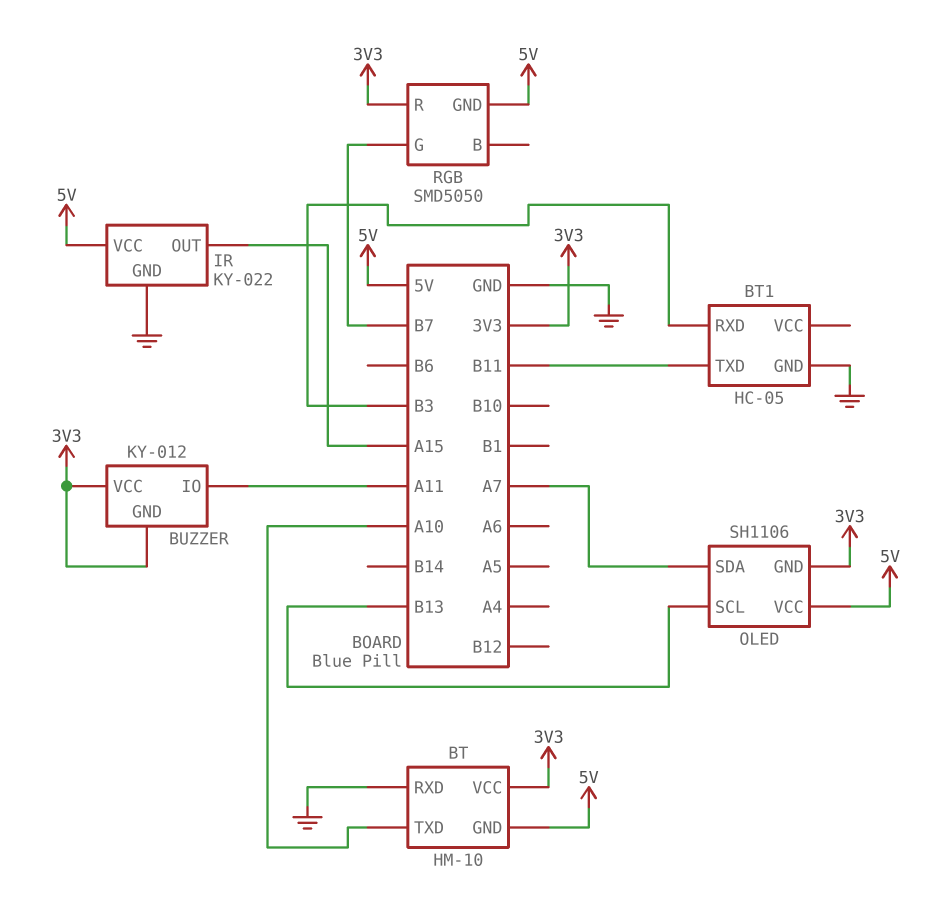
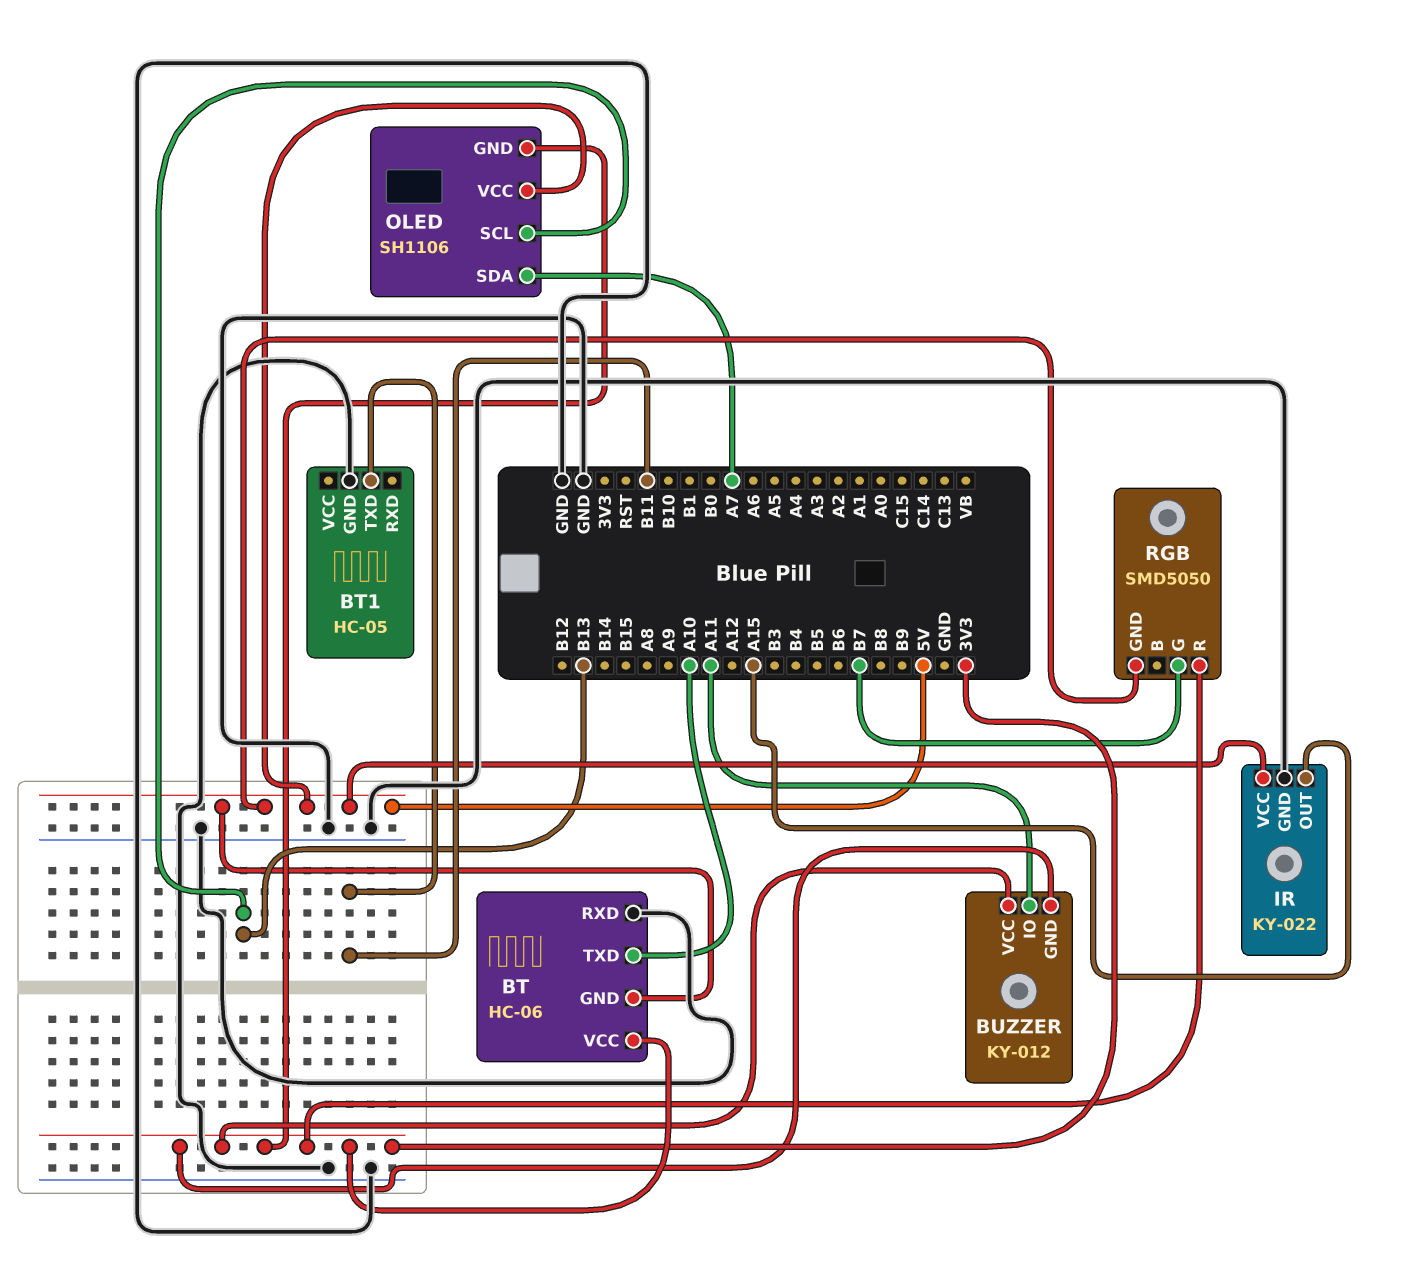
BT: HM-10 -> HC-06
BT1 pin RXD: B3 -> none

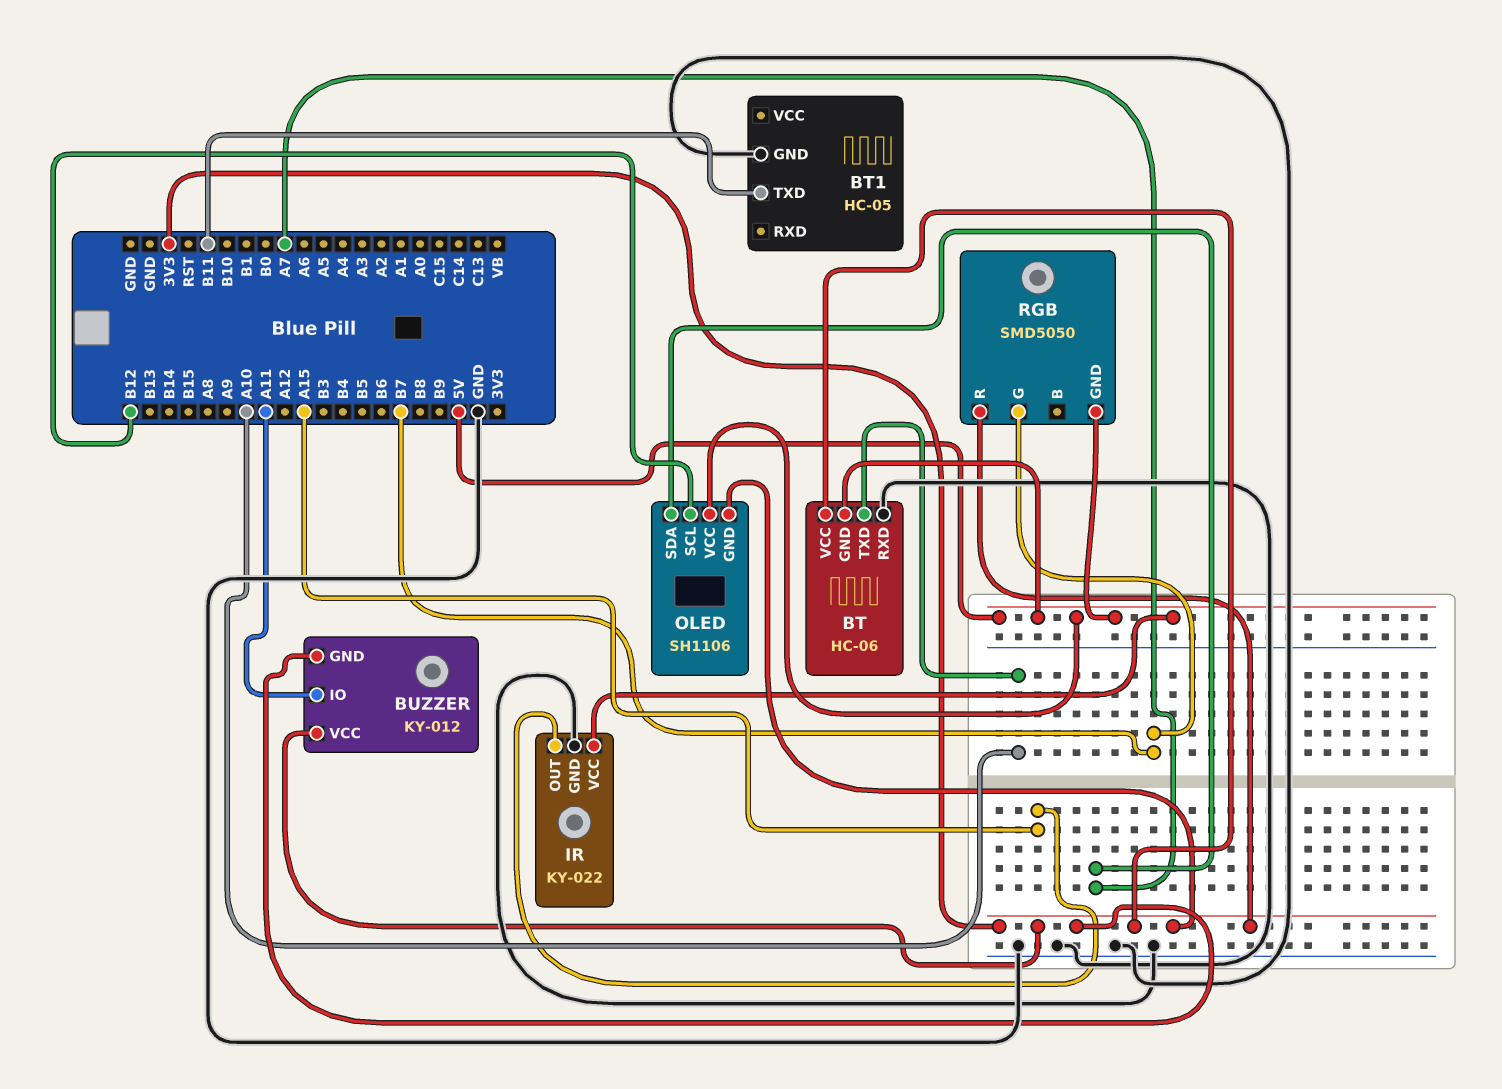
OLED pin SCL: B13 -> B12

